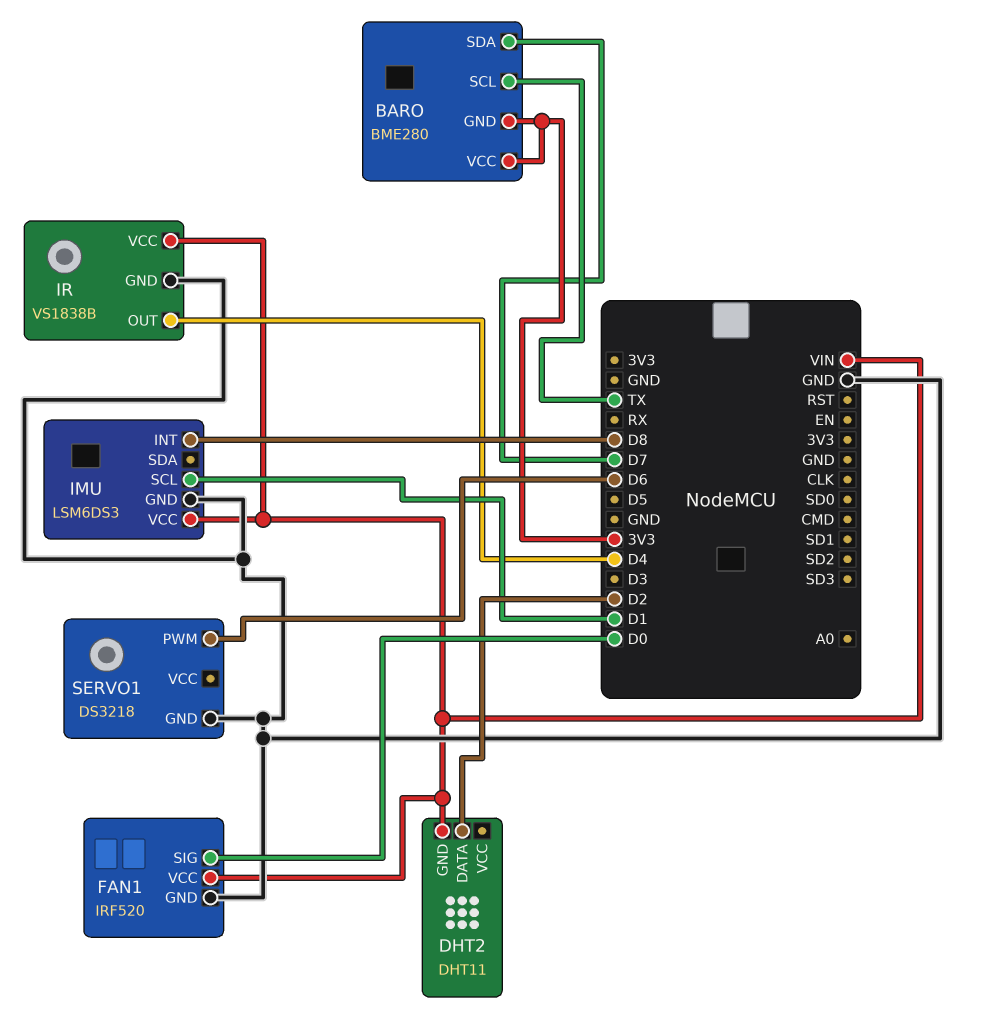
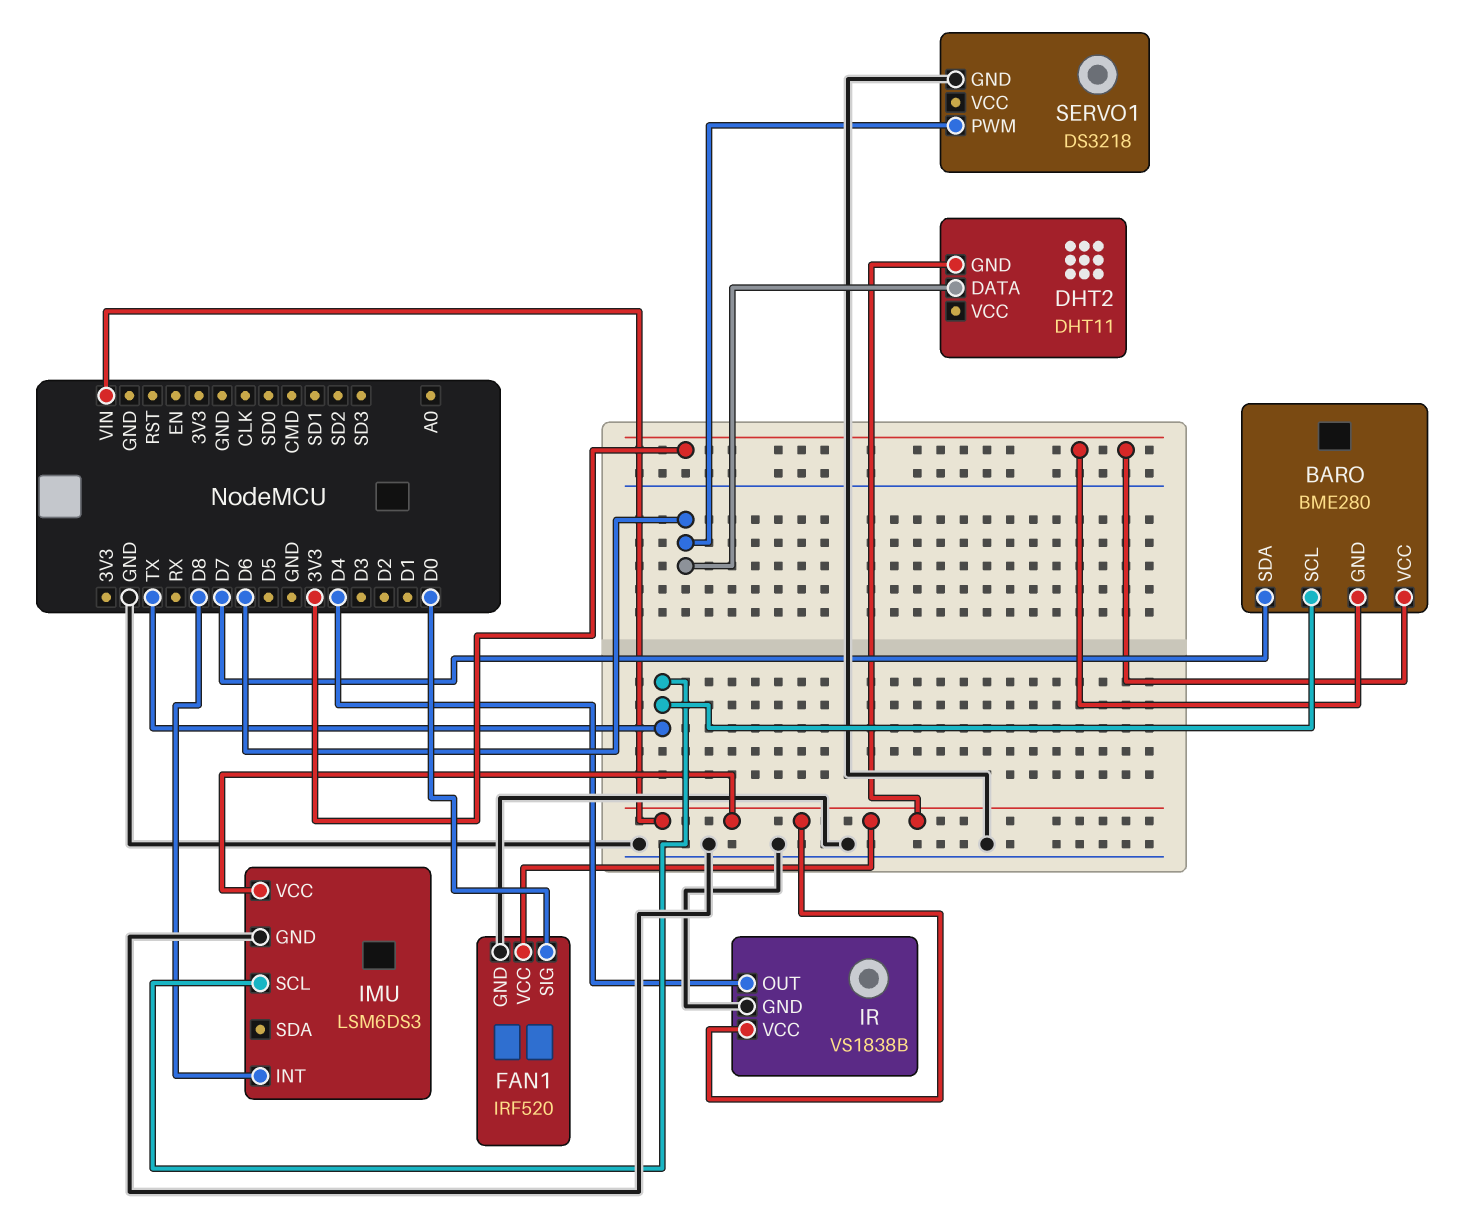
DHT2 pin DATA: D2 -> D6
IMU pin SCL: D1 -> TX

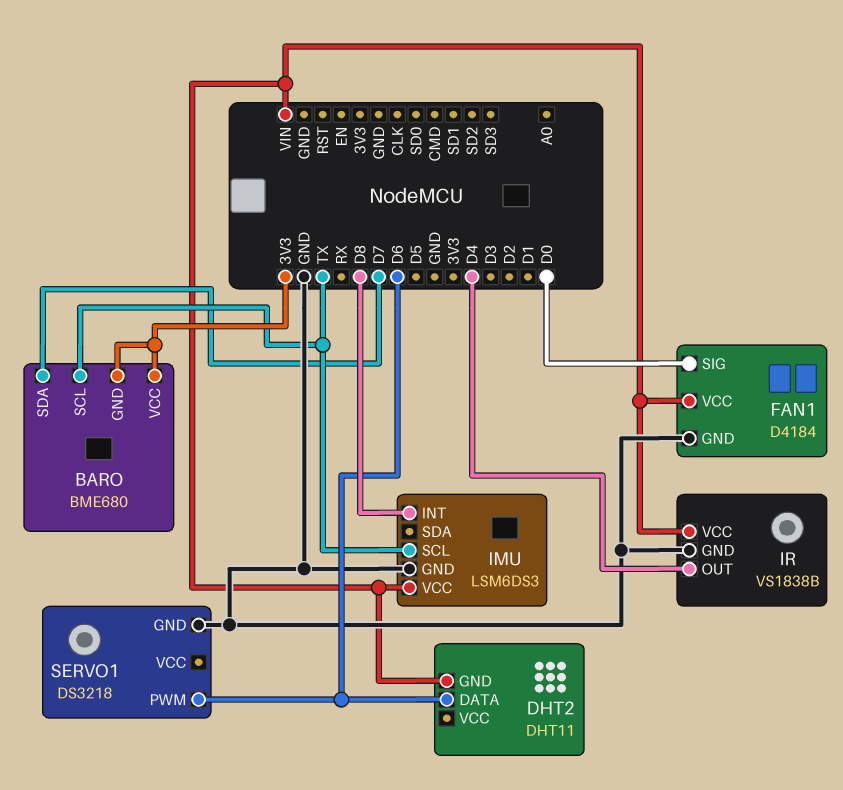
BARO: BME280 -> BME680
FAN1: IRF520 -> D4184

